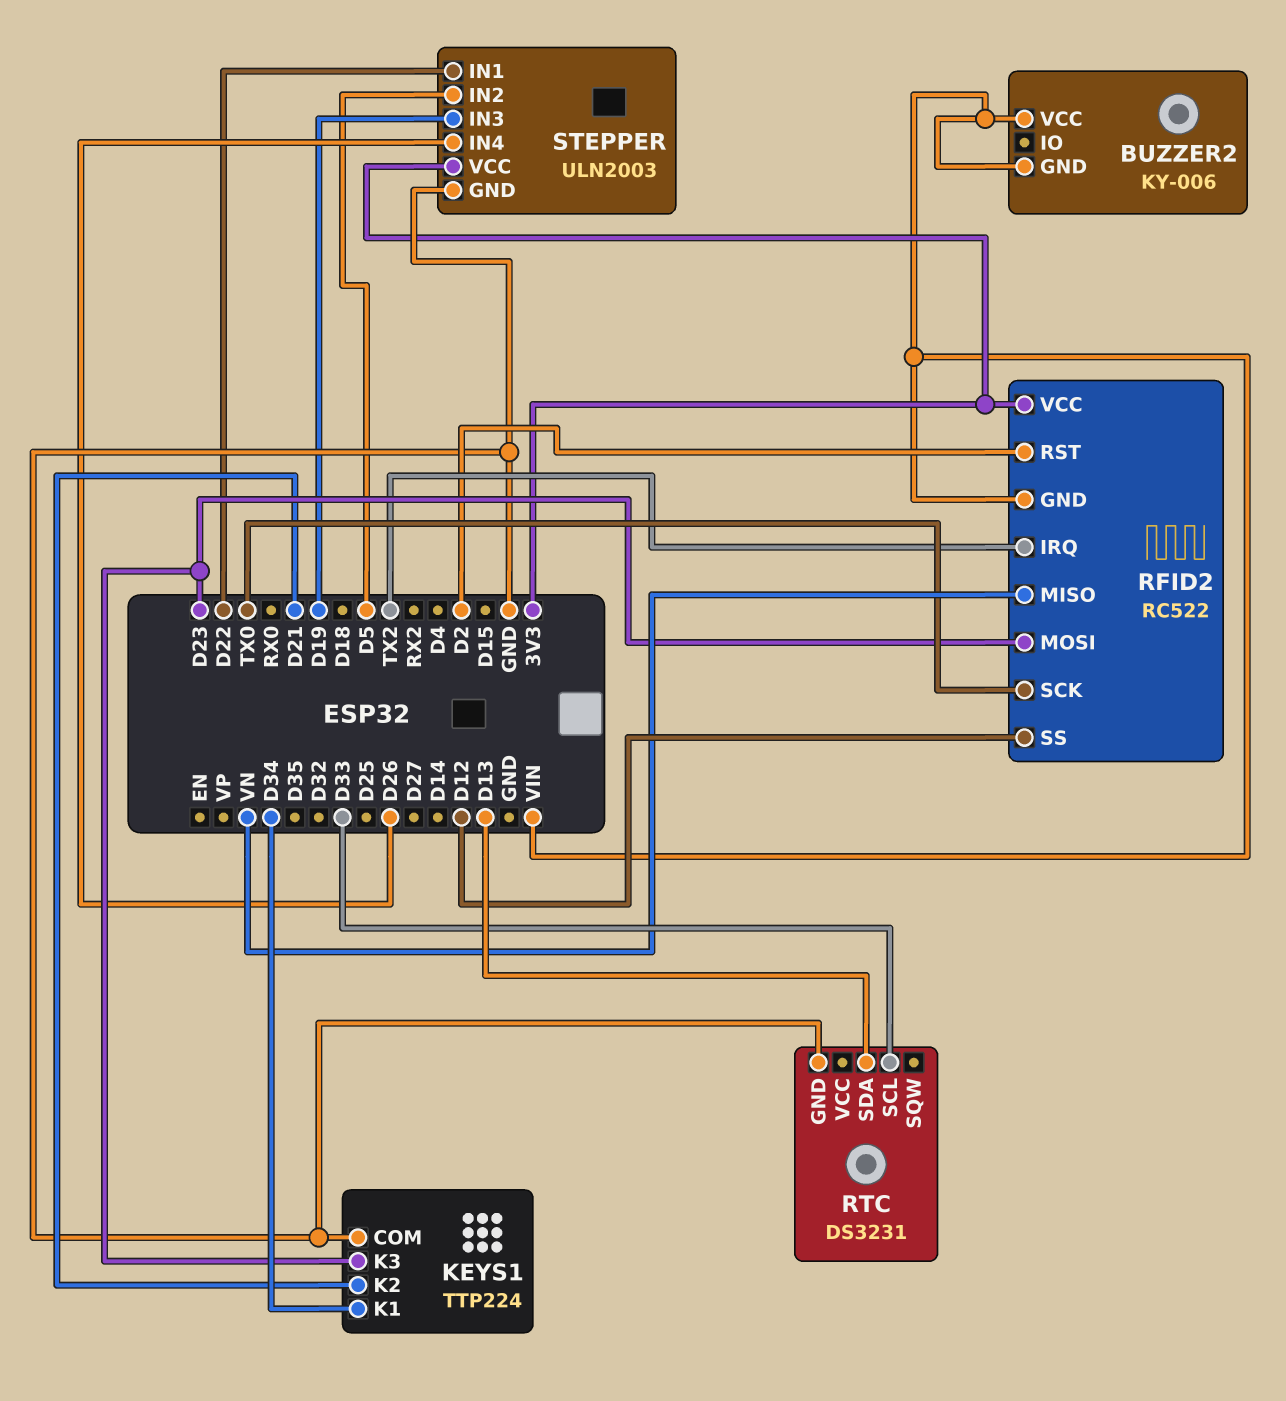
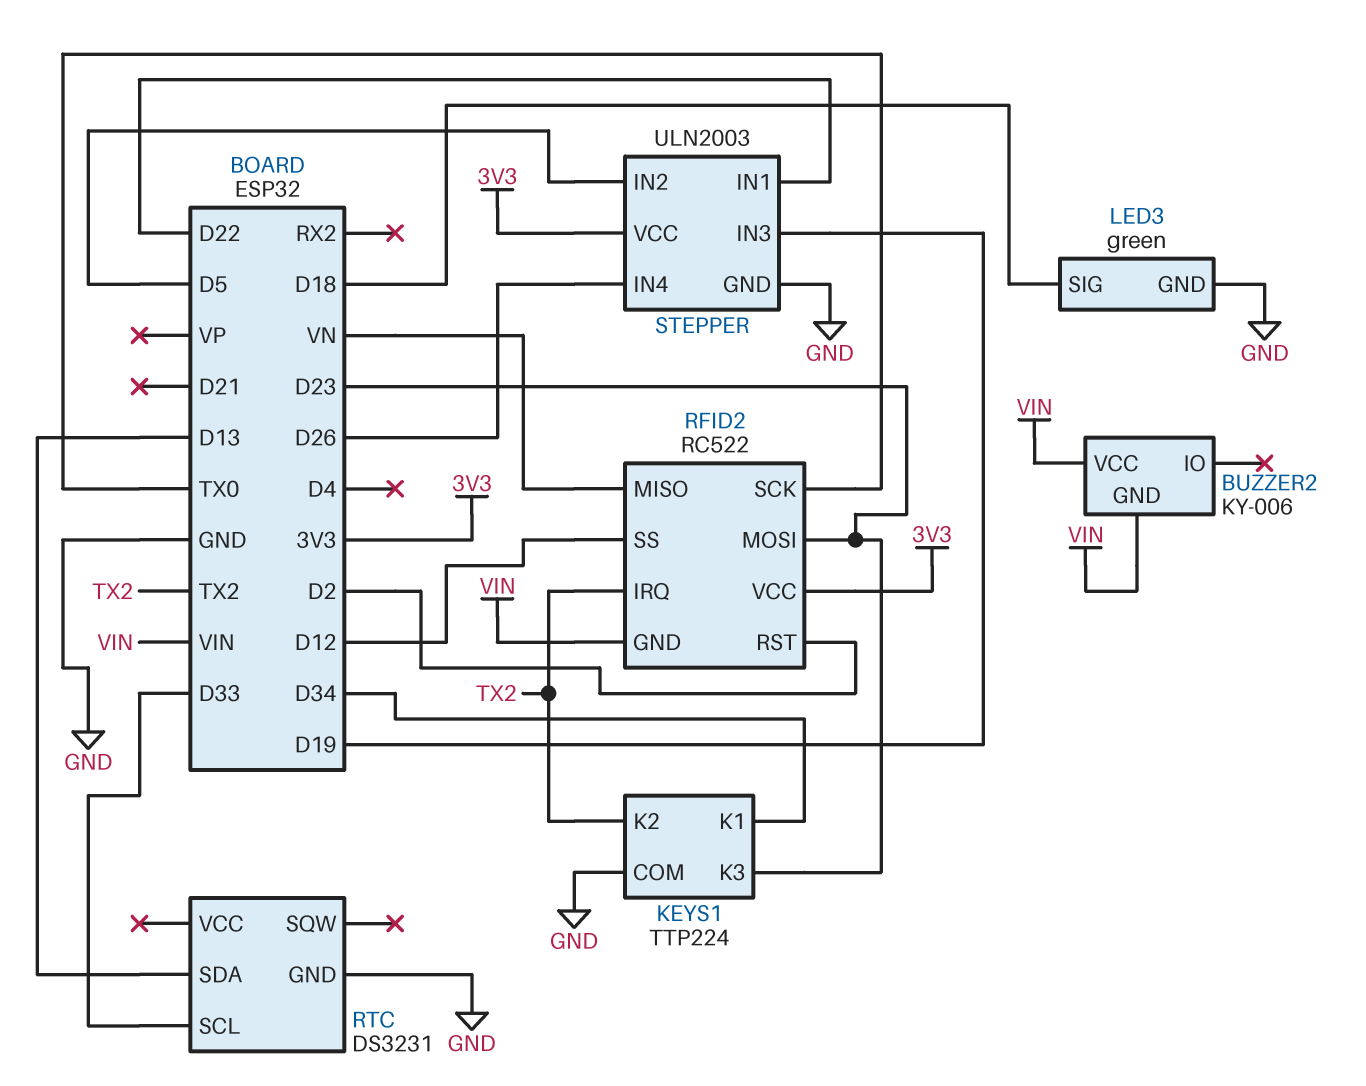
KEYS1 pin K2: D21 -> TX2
LED3: none -> green
LED3 pin GND: none -> GND
LED3 pin SIG: none -> D18

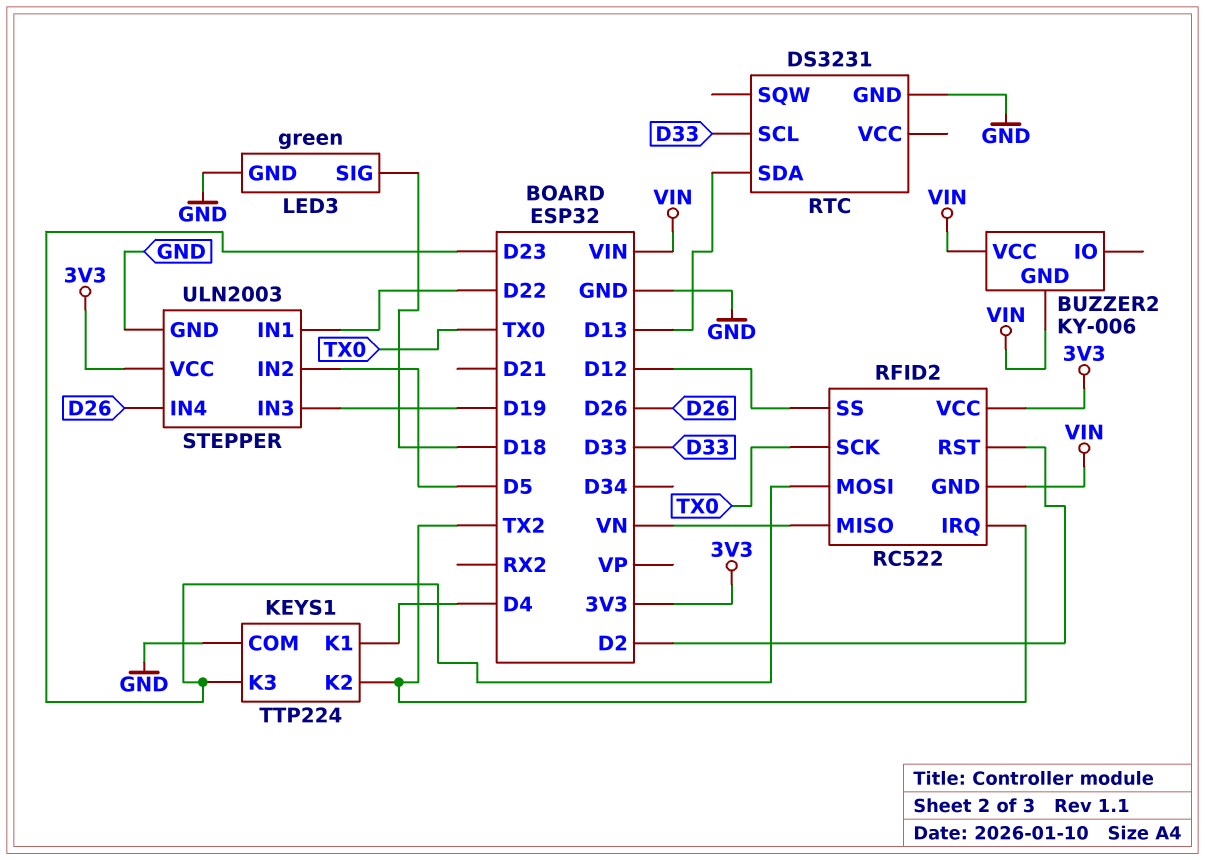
KEYS1 pin K1: D34 -> D4

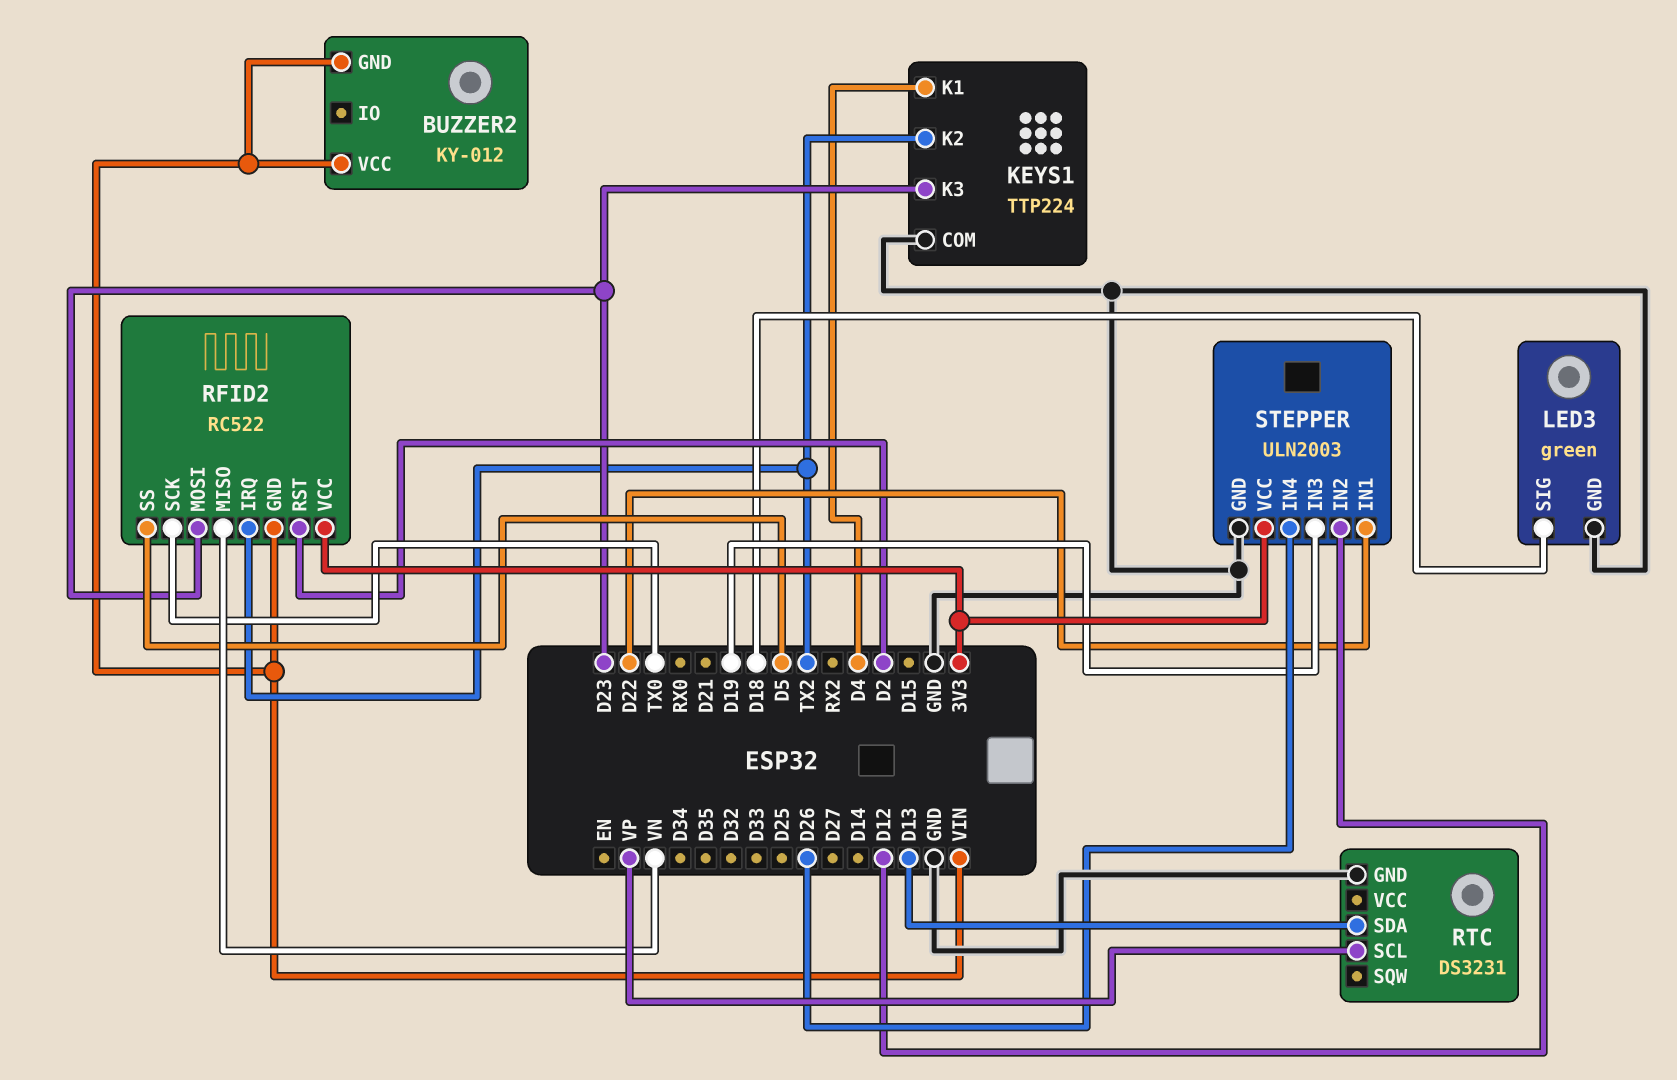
BUZZER2: KY-006 -> KY-012
RFID2 pin SS: D12 -> D5
RTC pin SCL: D33 -> VP
STEPPER pin IN2: D5 -> D12

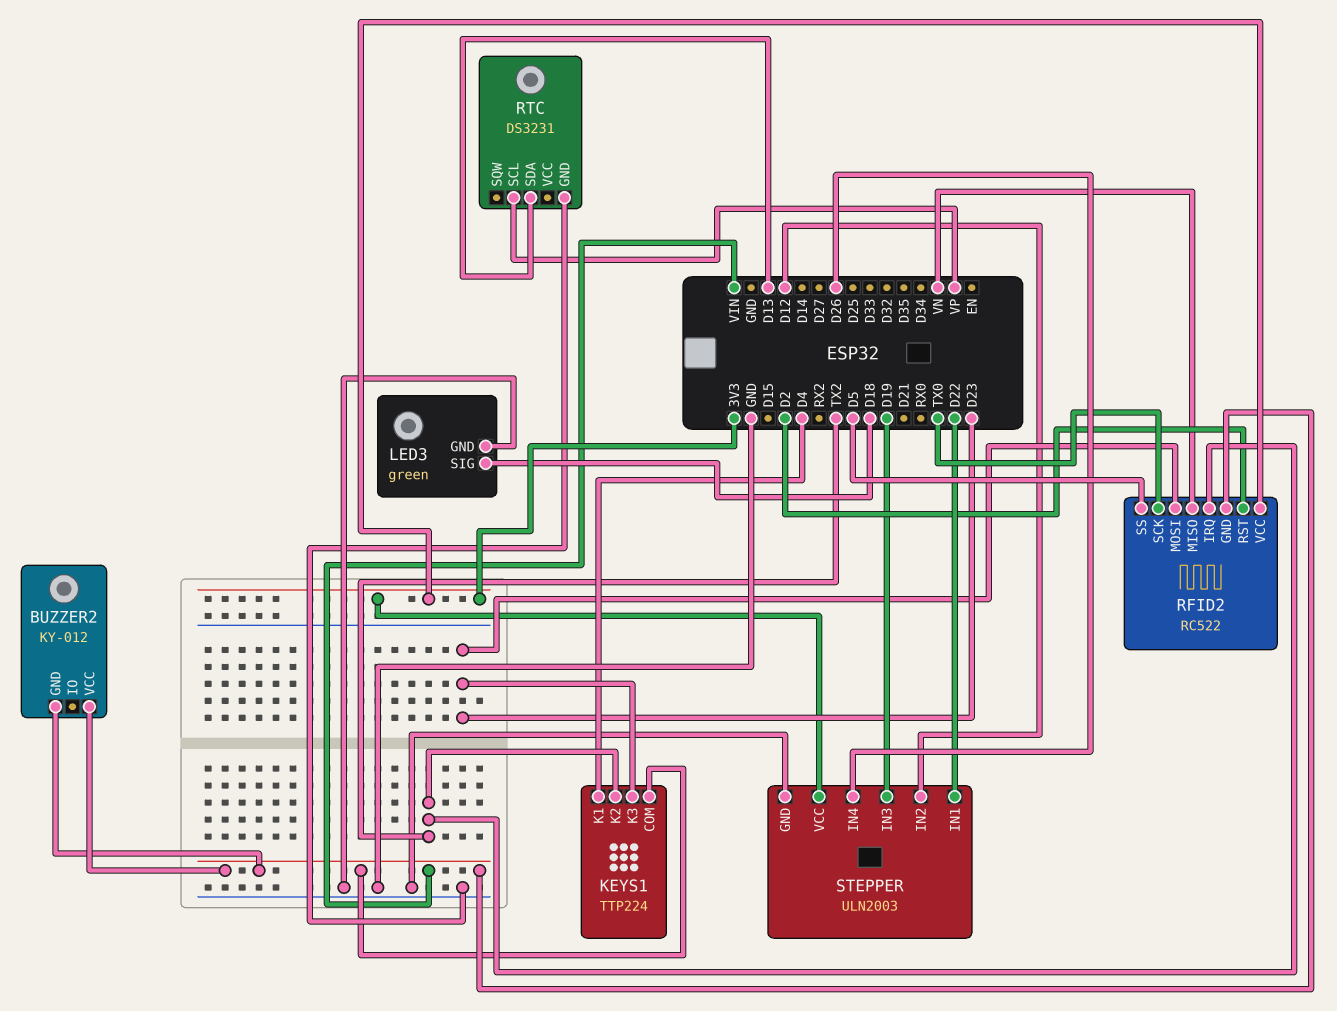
KEYS1 pin COM: GND -> VIN

